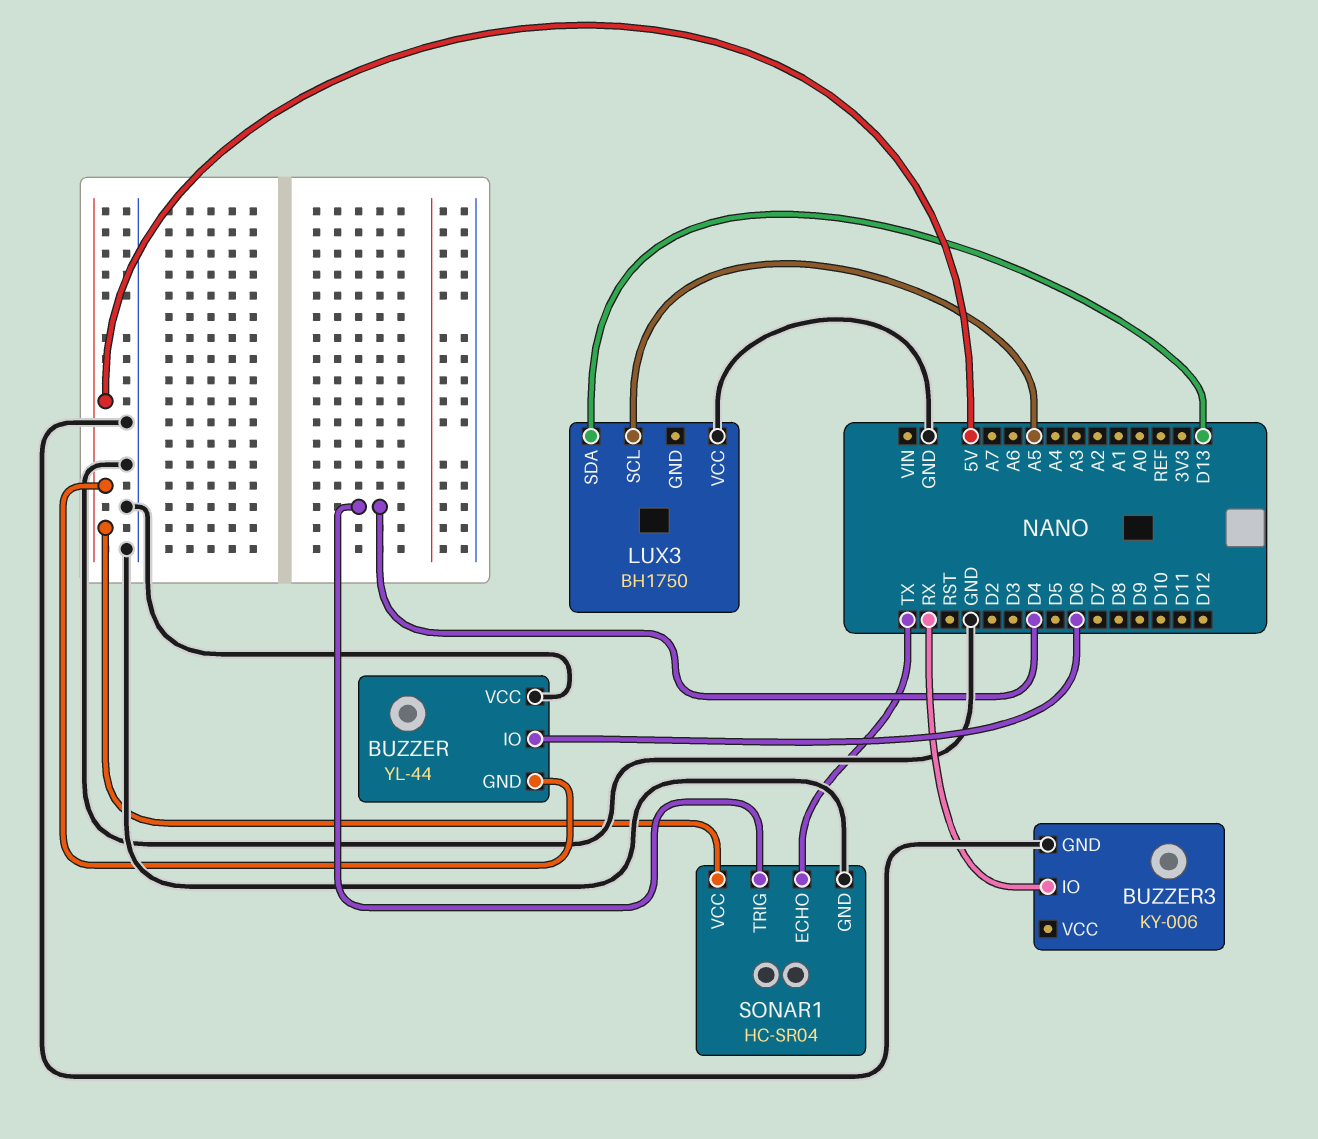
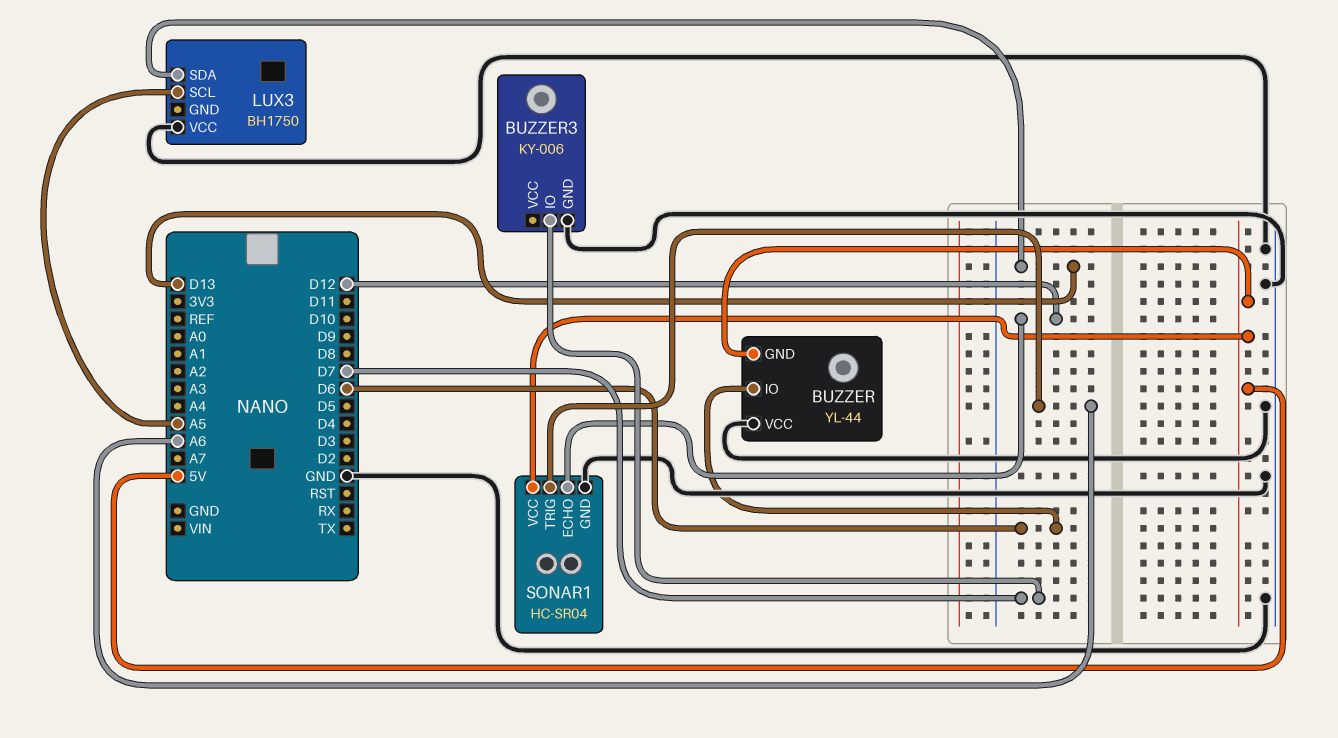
BUZZER3 pin IO: RX -> D7
SONAR1 pin ECHO: TX -> D12
SONAR1 pin TRIG: D4 -> A6

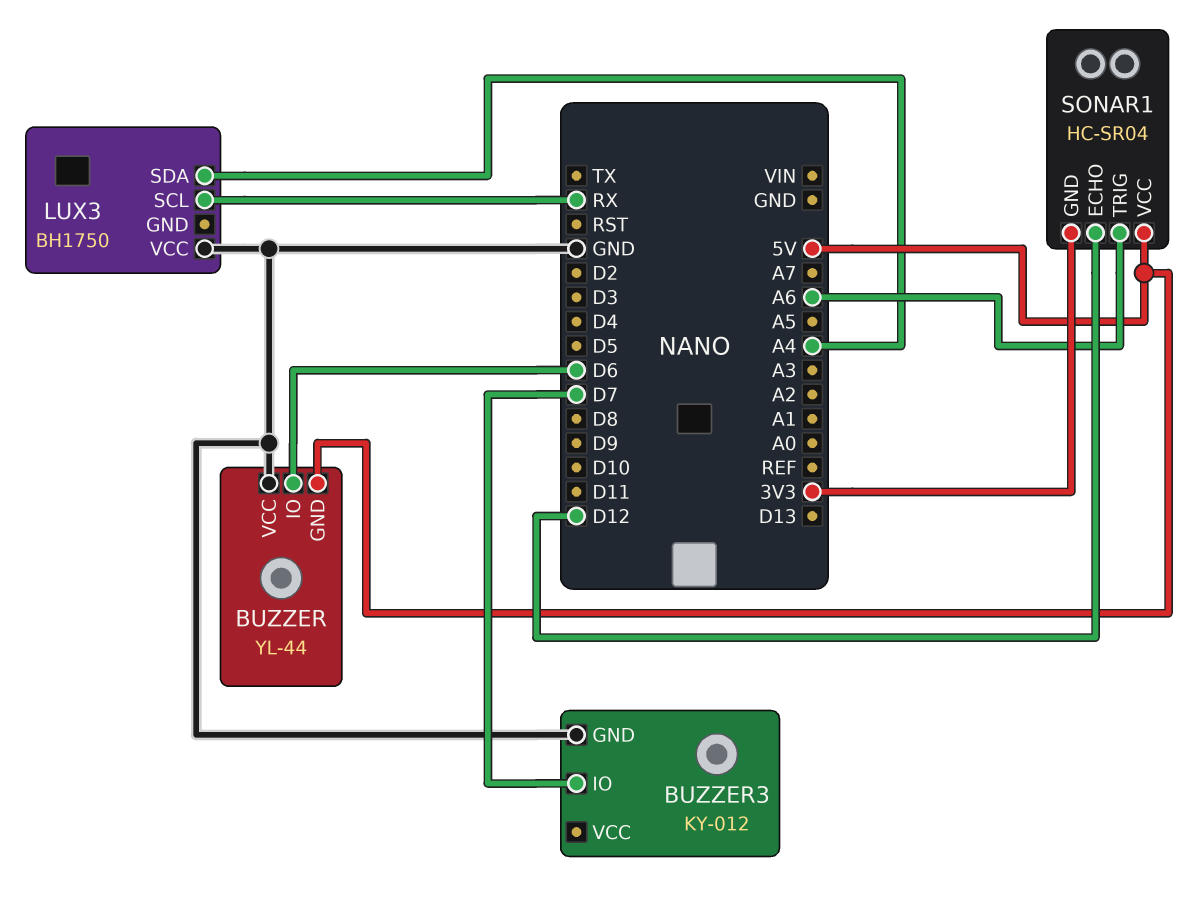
BUZZER3: KY-006 -> KY-012
LUX3 pin SCL: A5 -> RX
LUX3 pin SDA: D13 -> A4
SONAR1 pin GND: GND -> 3V3

